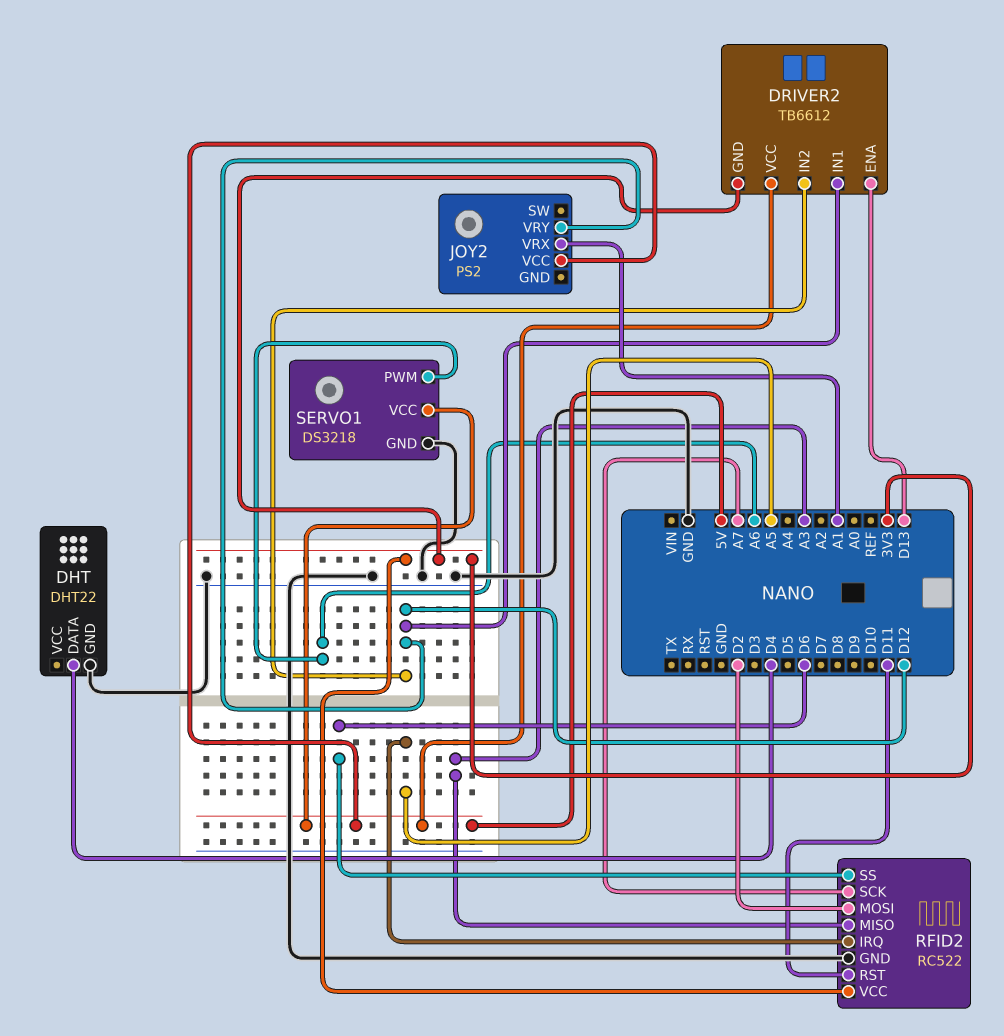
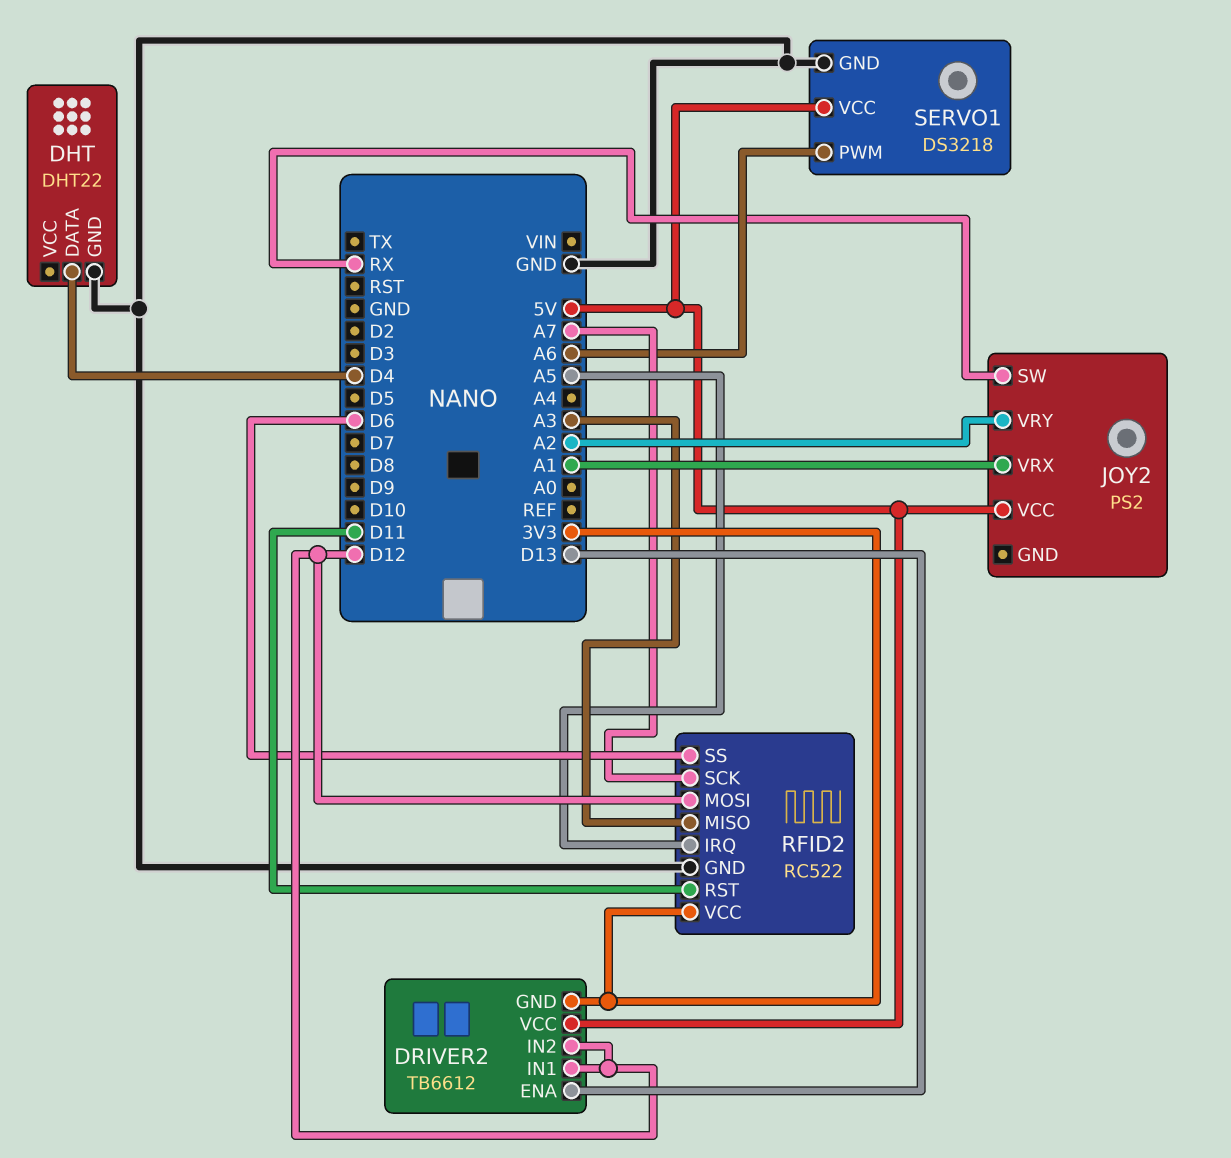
JOY2 pin SW: none -> RX
JOY2 pin VRY: D12 -> A2
RFID2 pin MOSI: D2 -> D12

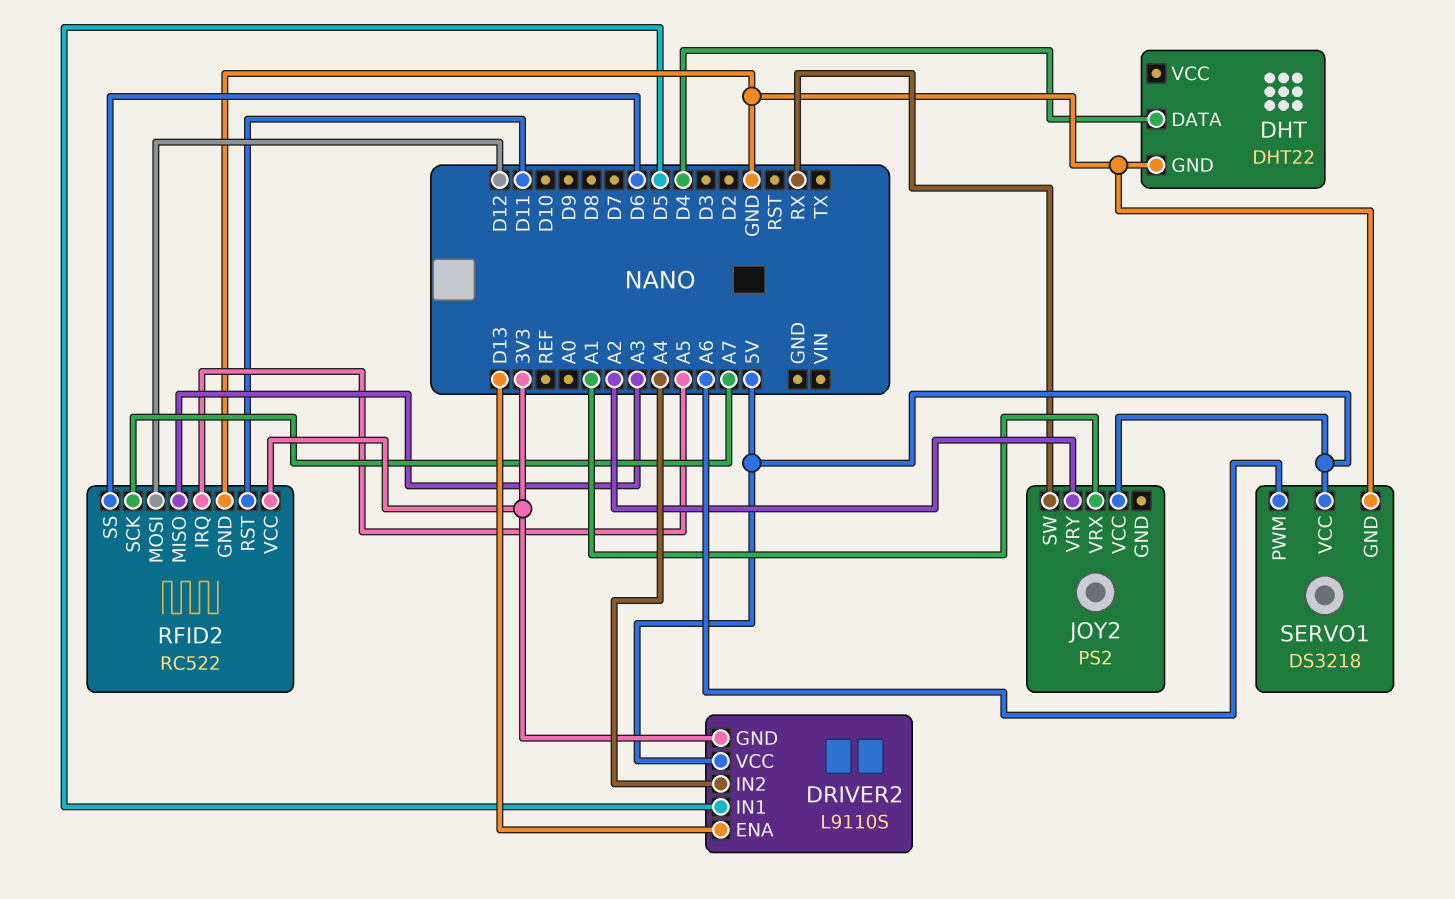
DRIVER2: TB6612 -> L9110S
DRIVER2 pin IN1: D12 -> D5
DRIVER2 pin IN2: D12 -> A4

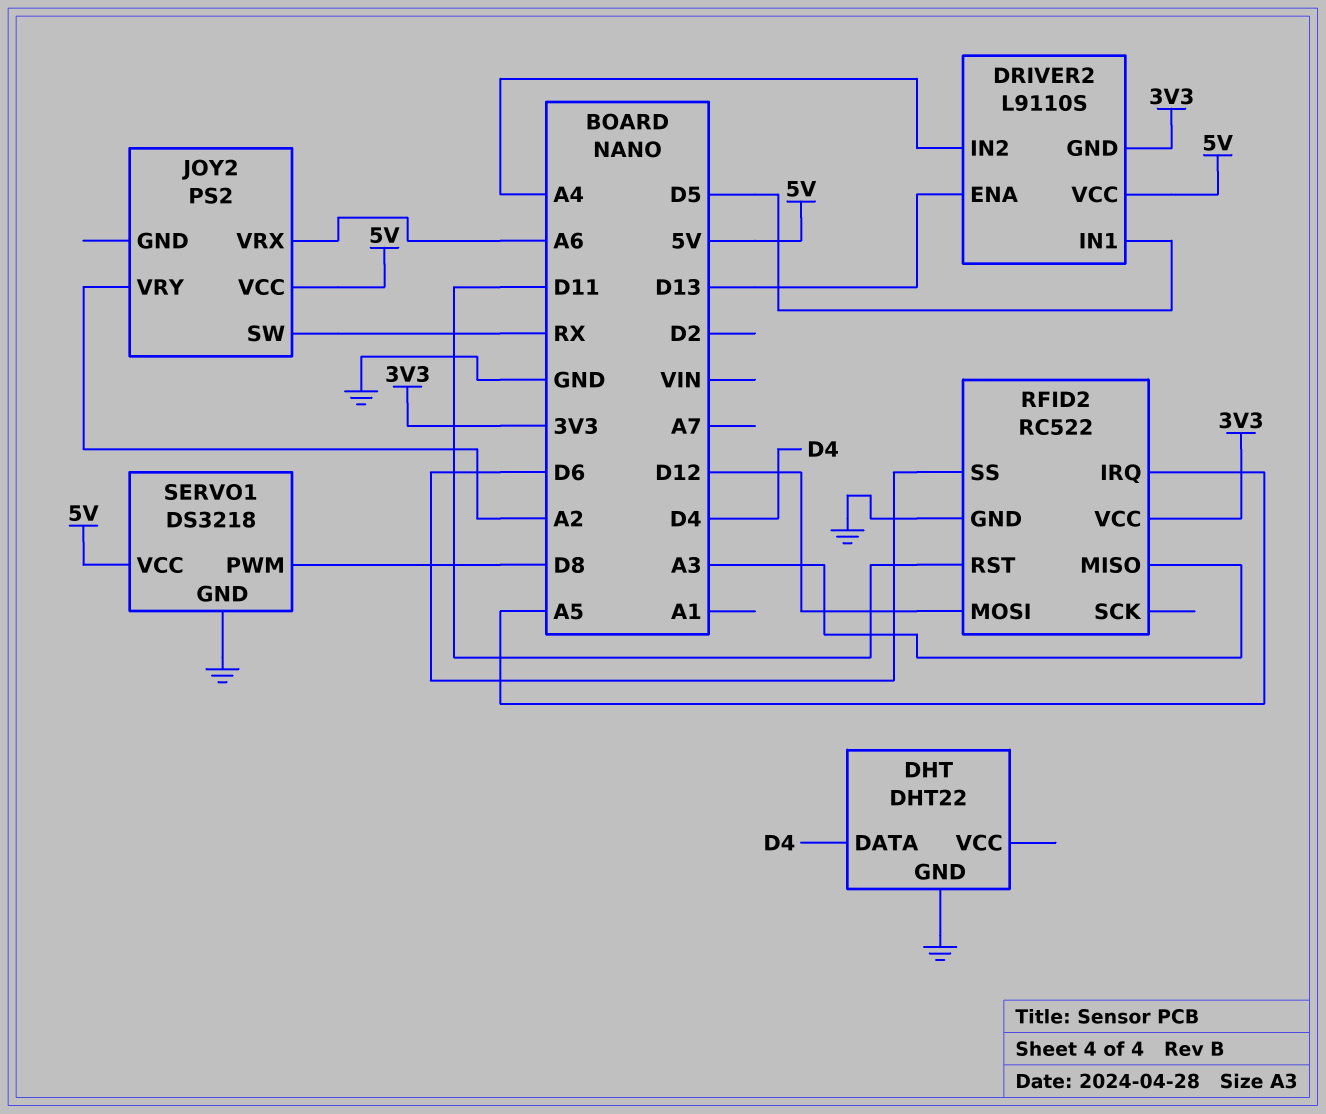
JOY2 pin VRX: A1 -> A6
RFID2 pin SCK: A7 -> none
SERVO1 pin PWM: A6 -> D8

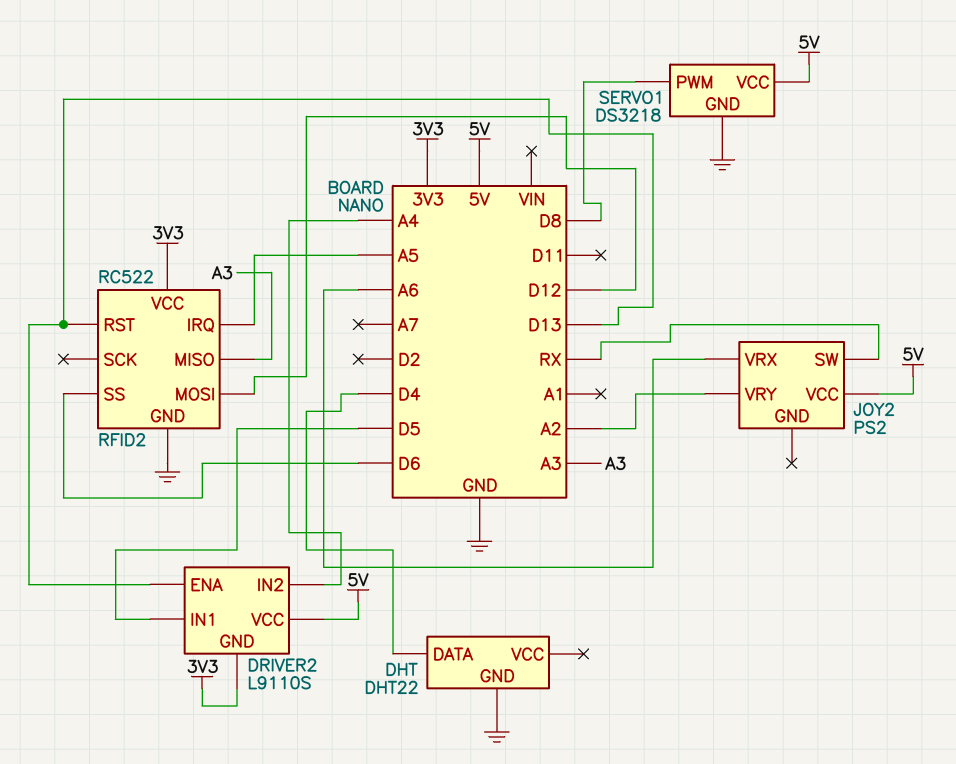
RFID2 pin RST: D11 -> D13

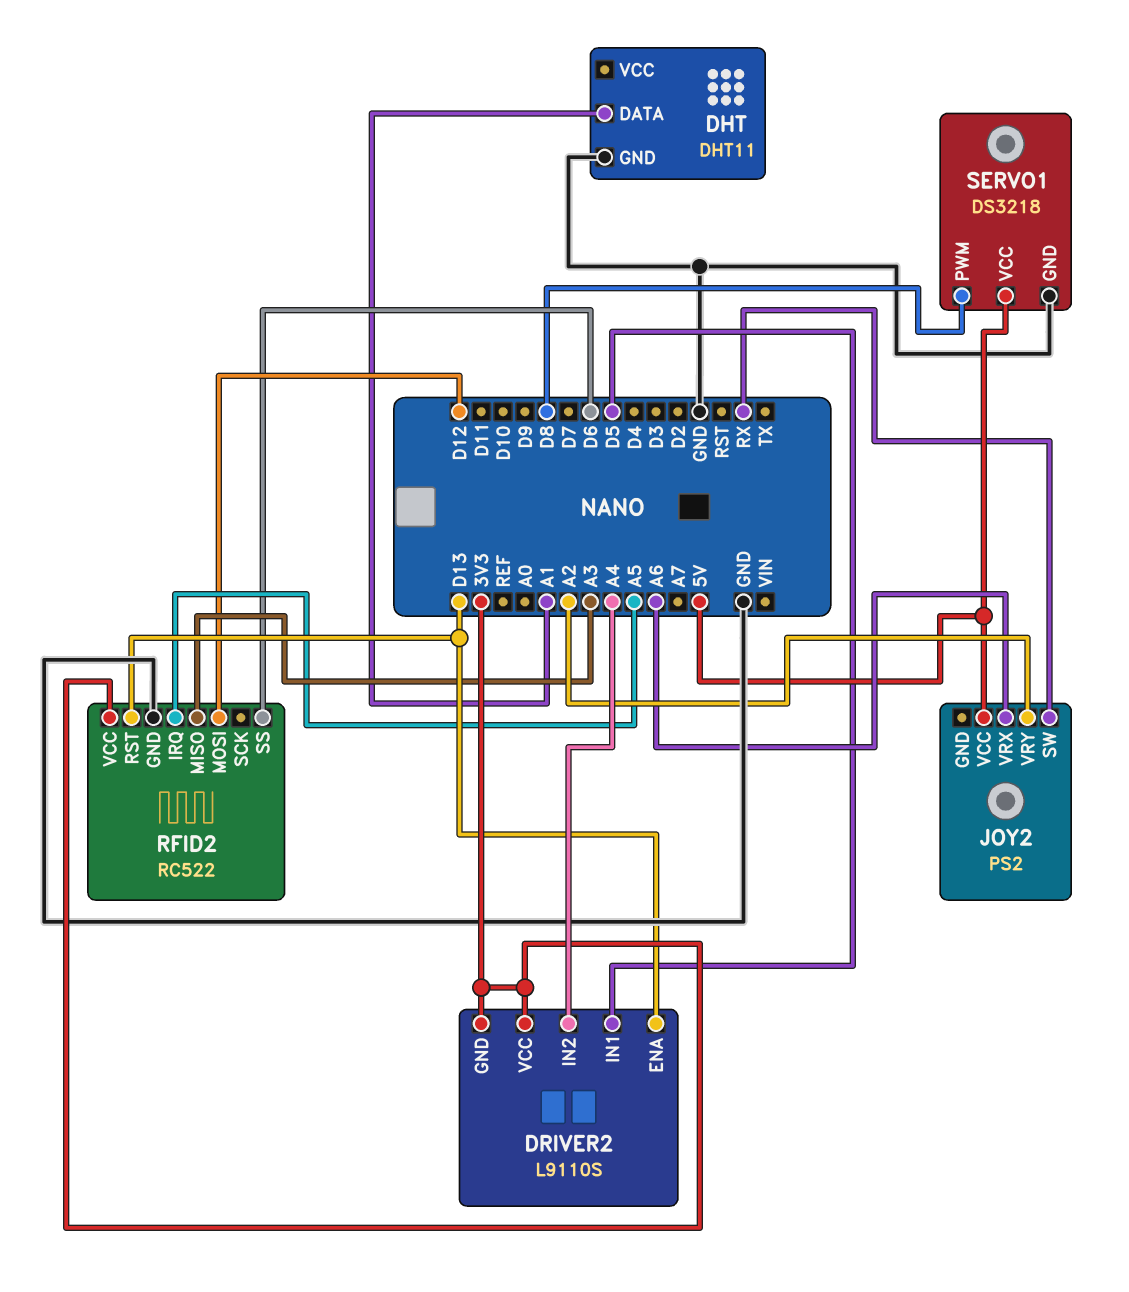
DHT: DHT22 -> DHT11
DHT pin DATA: D4 -> A1
DRIVER2 pin VCC: 5V -> 3V3

